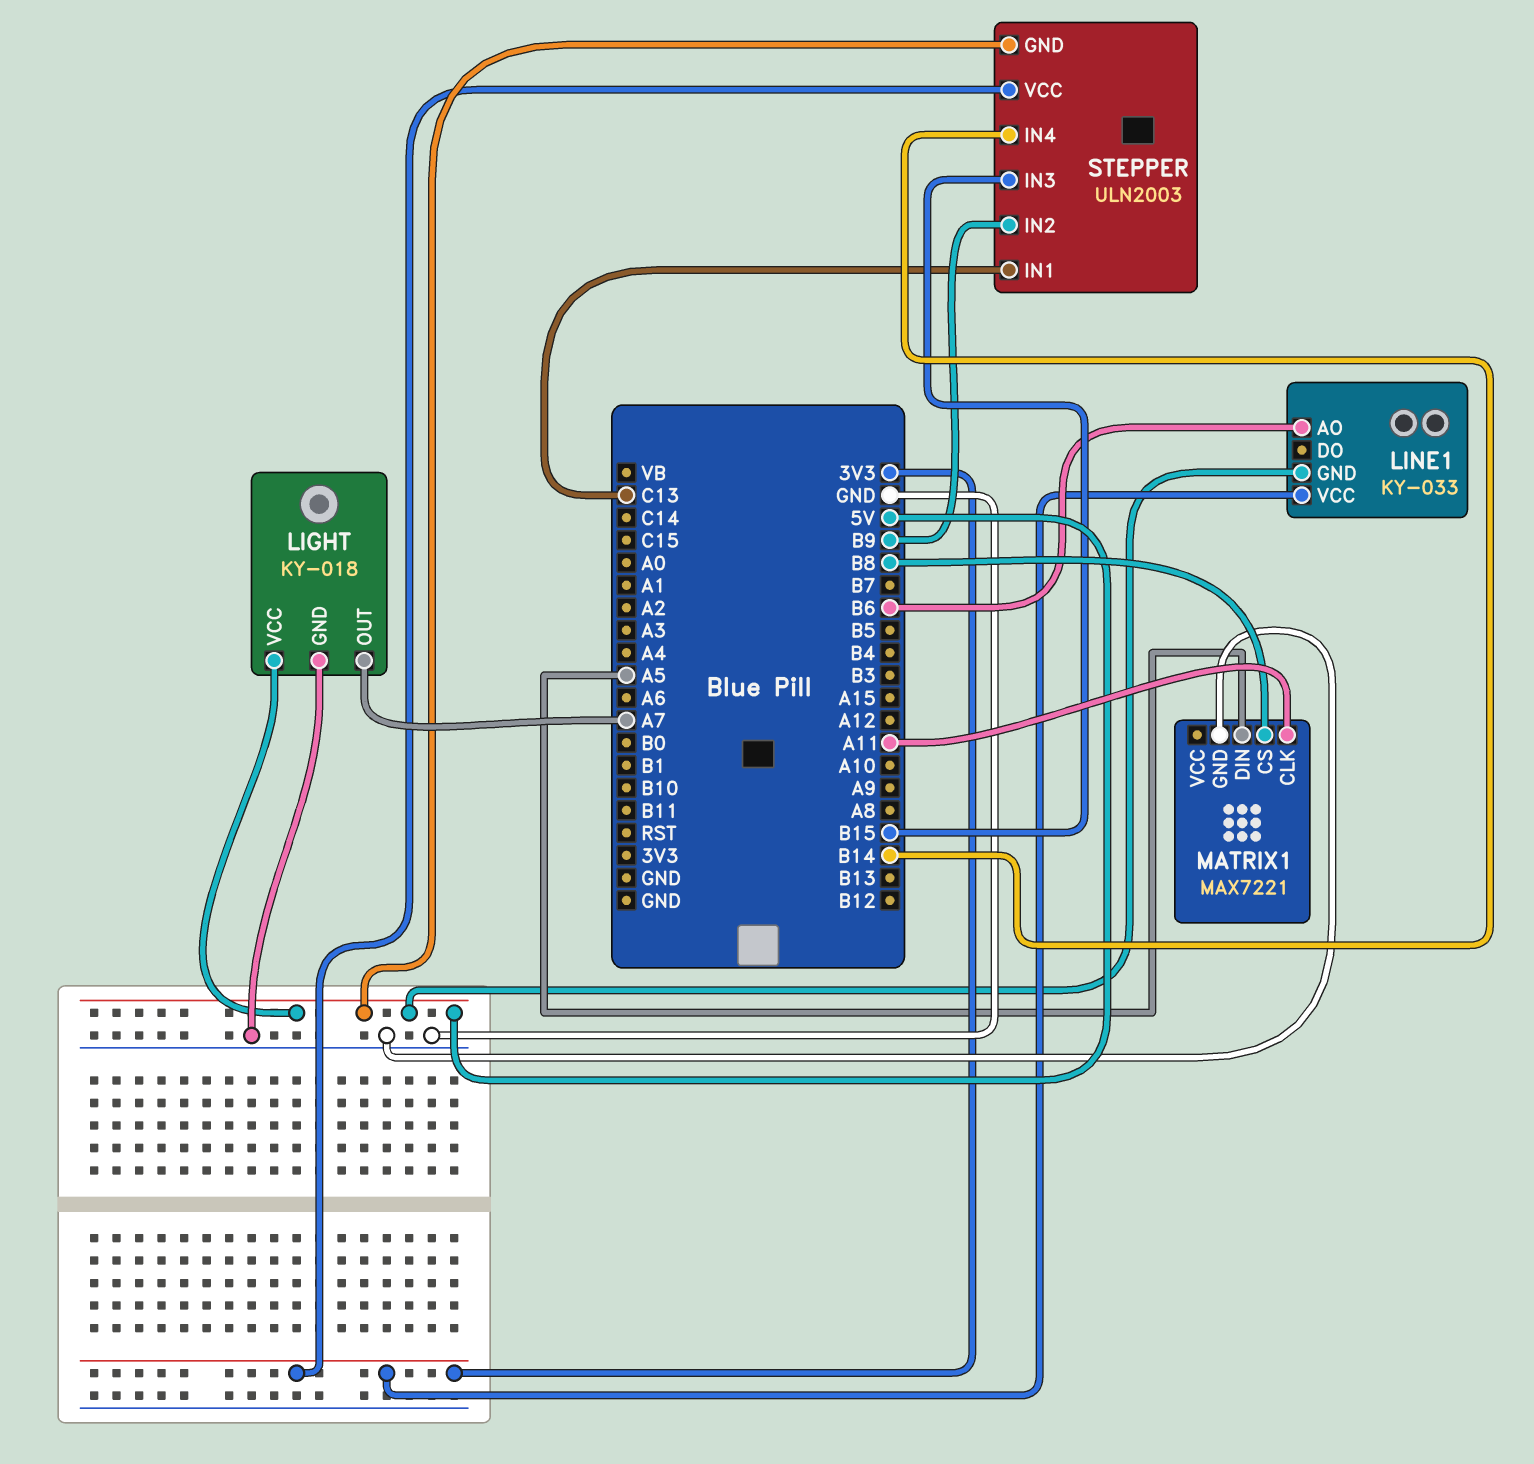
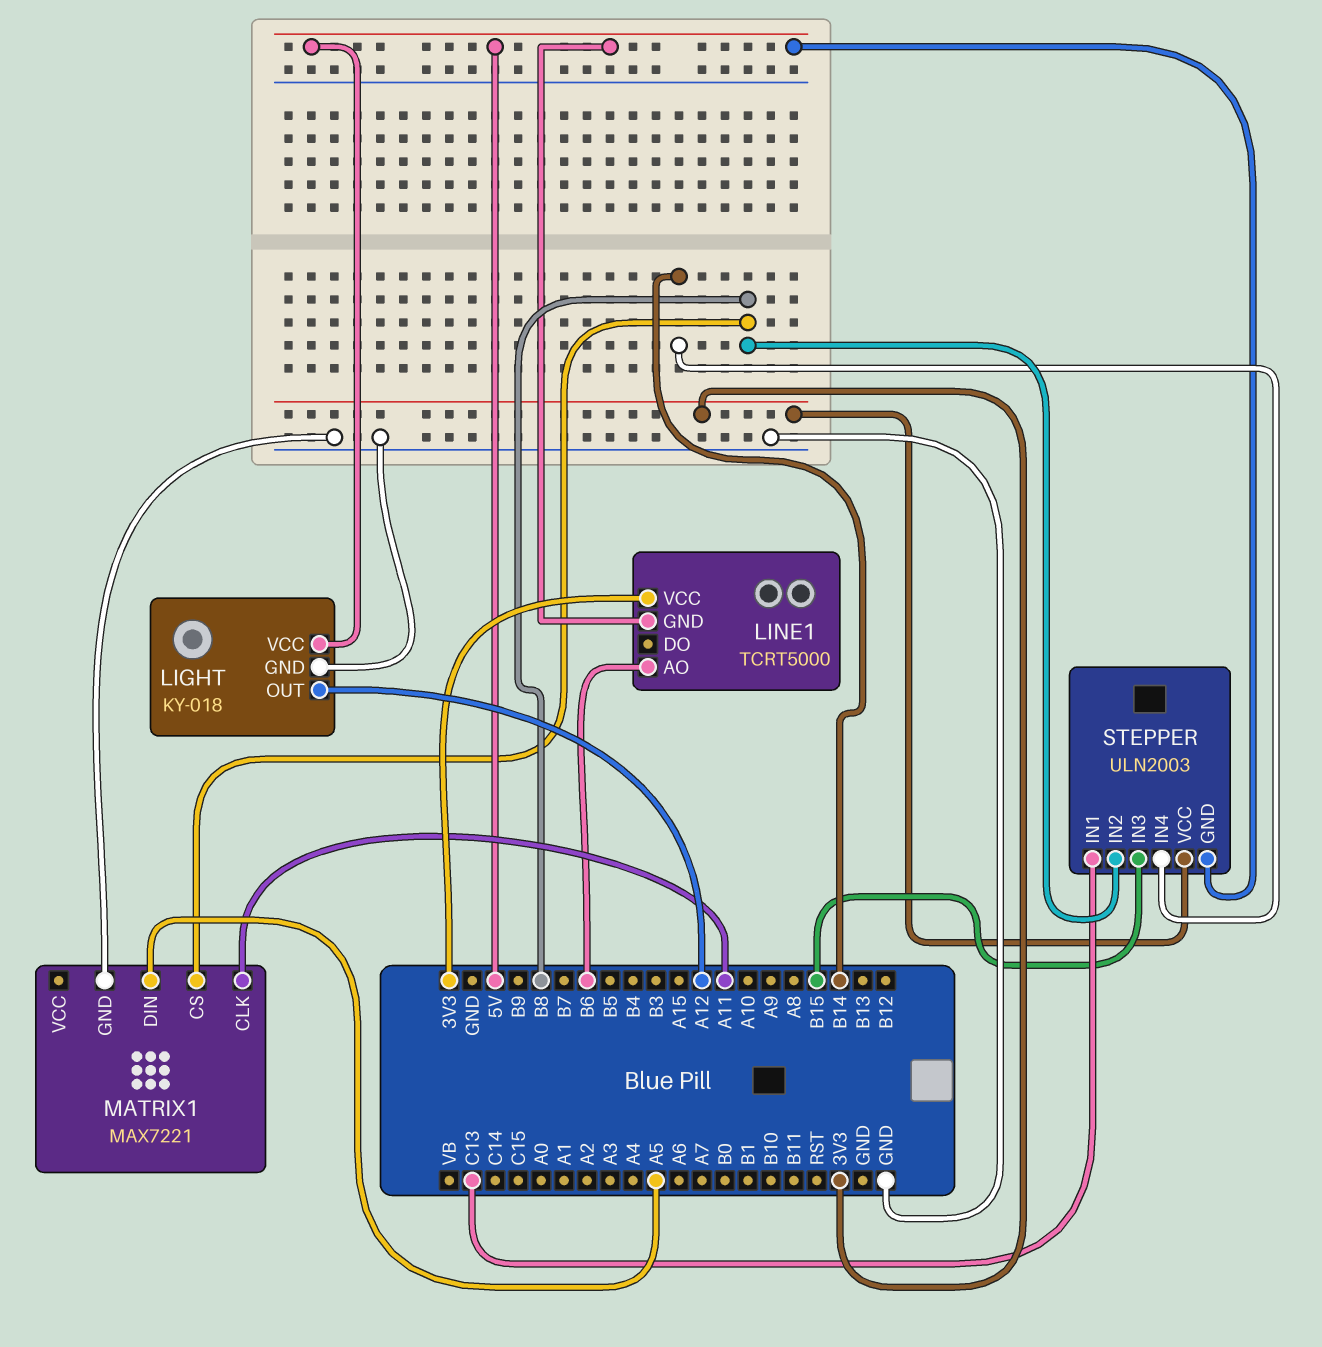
LIGHT pin OUT: A7 -> A12
LINE1: KY-033 -> TCRT5000
STEPPER pin IN2: B9 -> B8

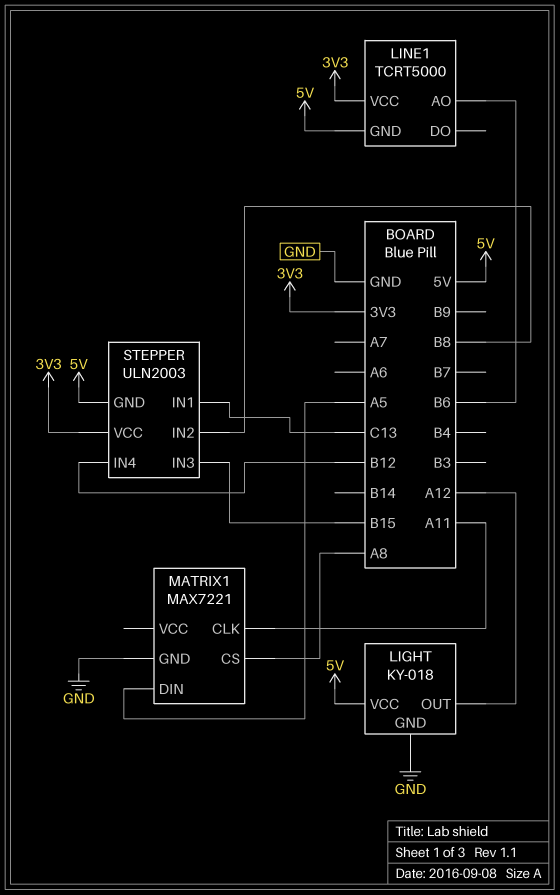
MATRIX1 pin CS: B8 -> A8
STEPPER pin IN4: B14 -> B12

